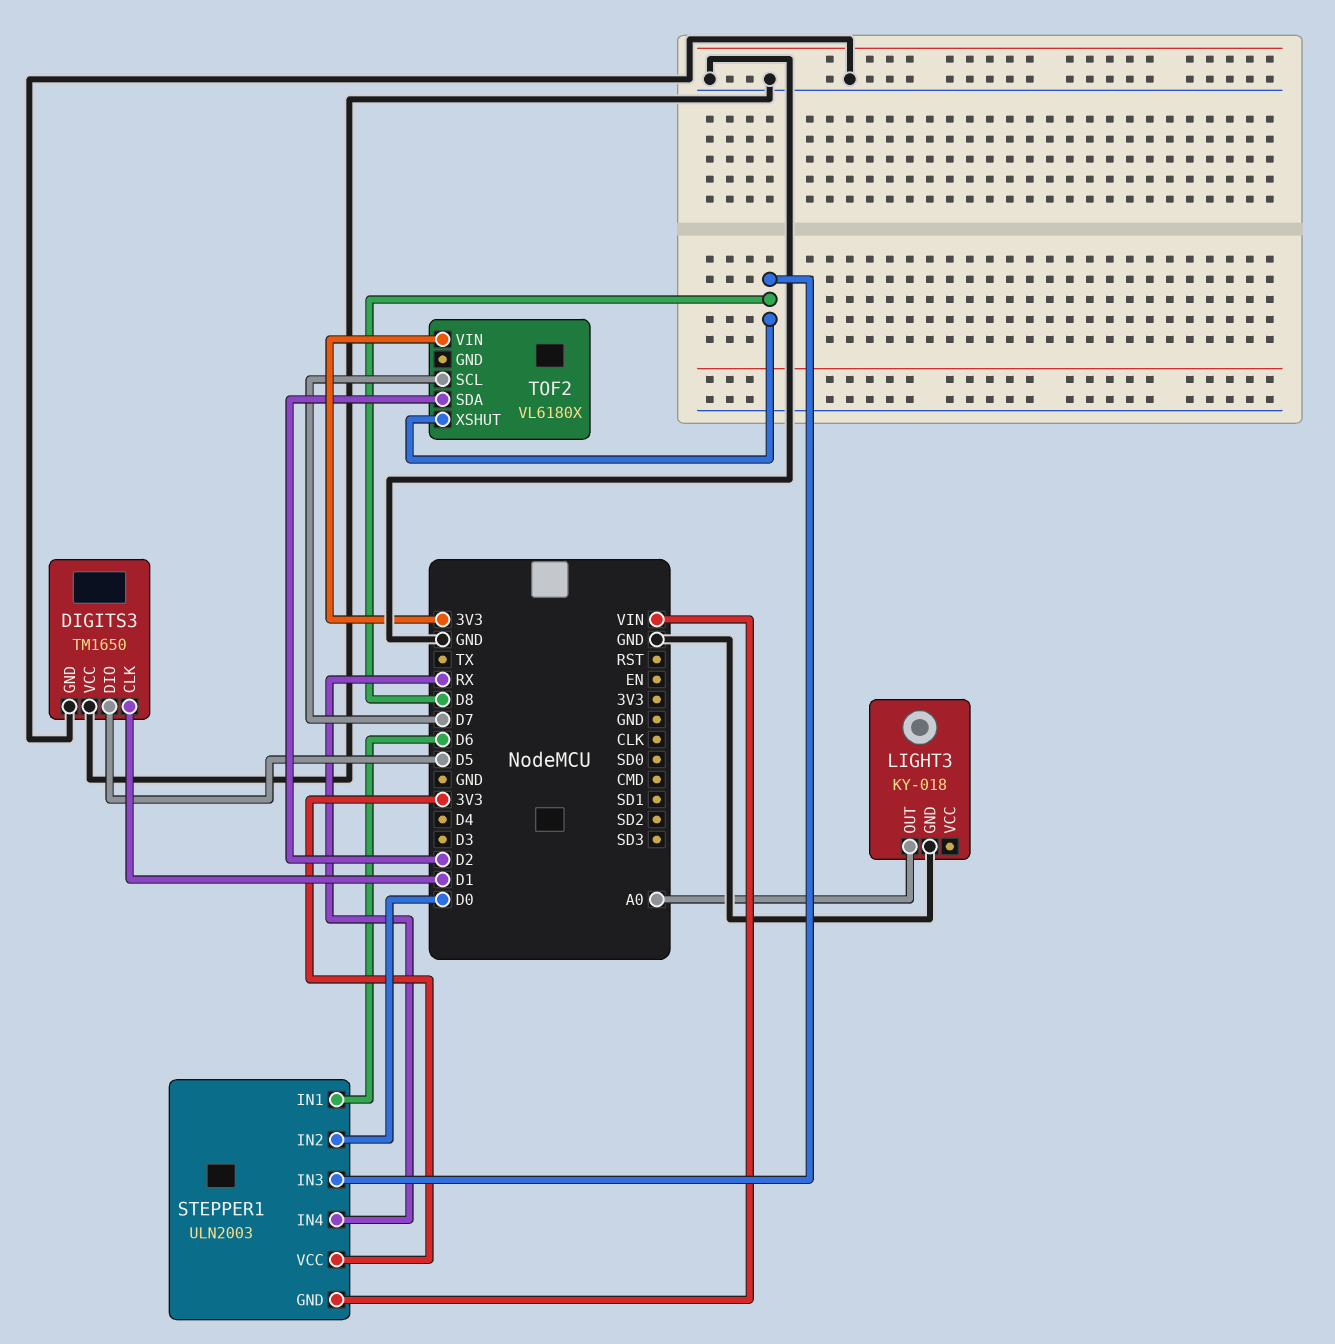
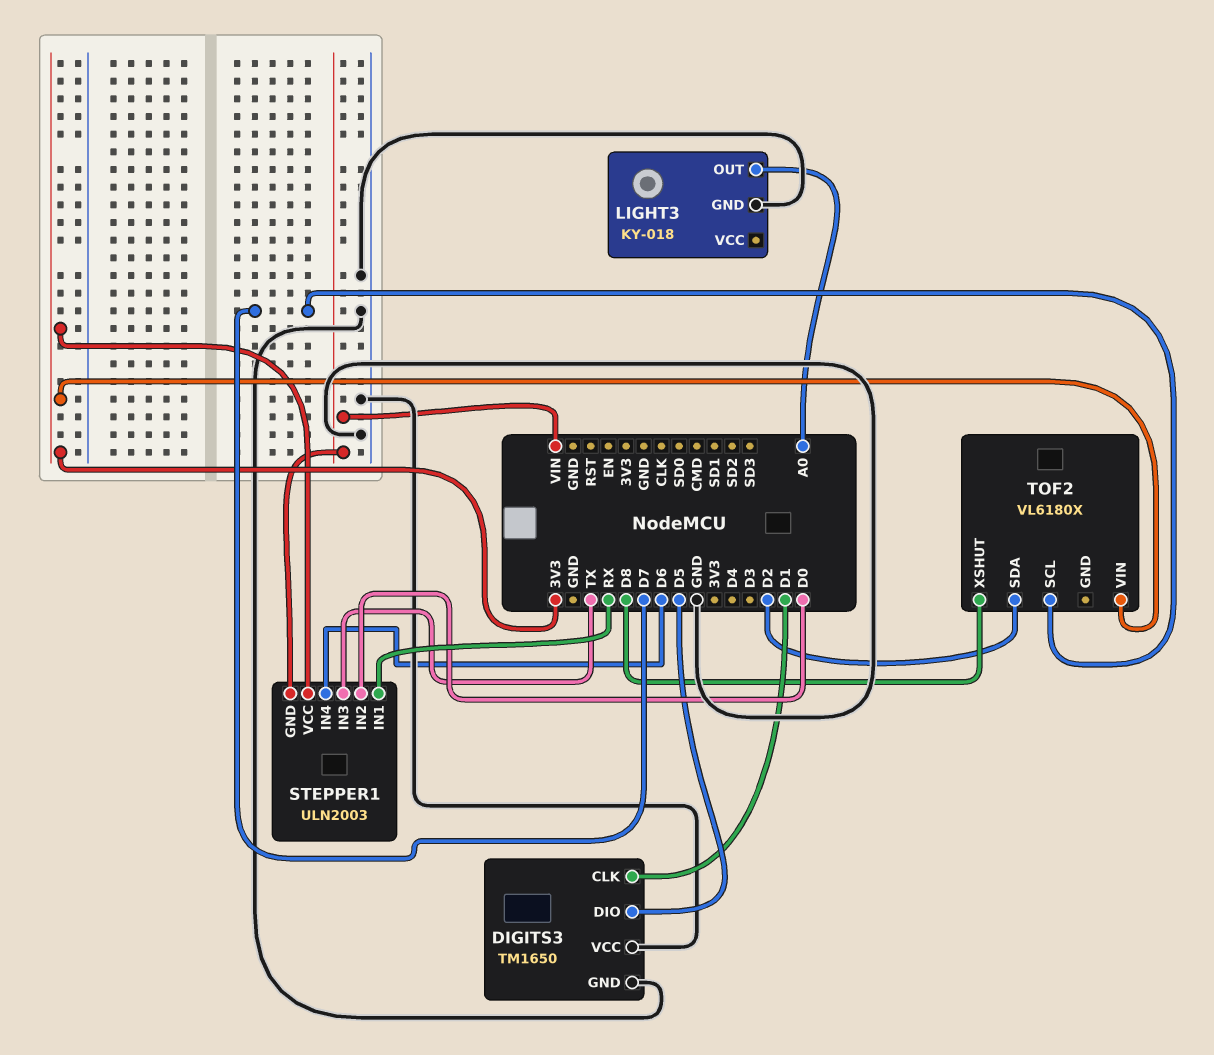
STEPPER1 pin IN1: D6 -> RX
STEPPER1 pin IN3: D8 -> TX
STEPPER1 pin IN4: RX -> D6

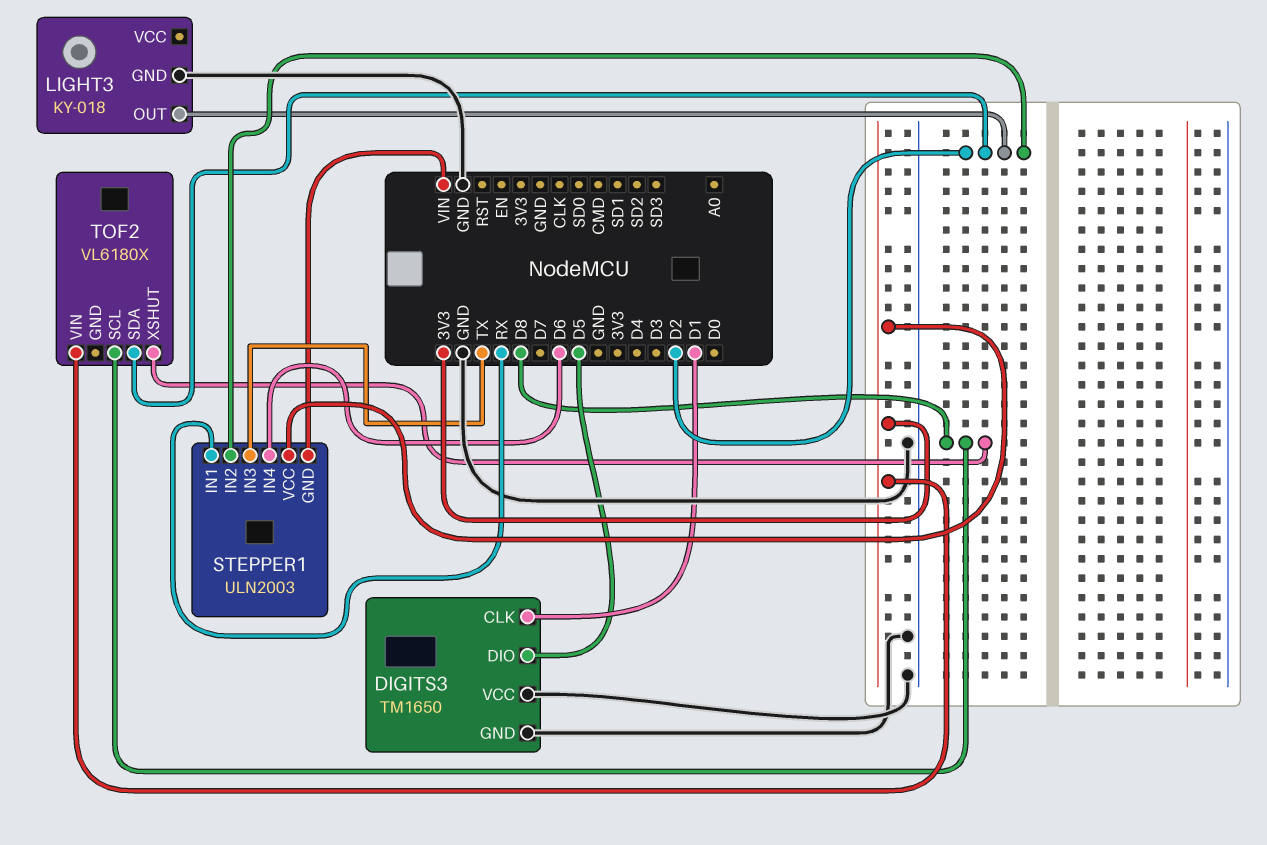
LIGHT3 pin OUT: A0 -> D2
STEPPER1 pin IN2: D0 -> D2
TOF2 pin SCL: D7 -> D8

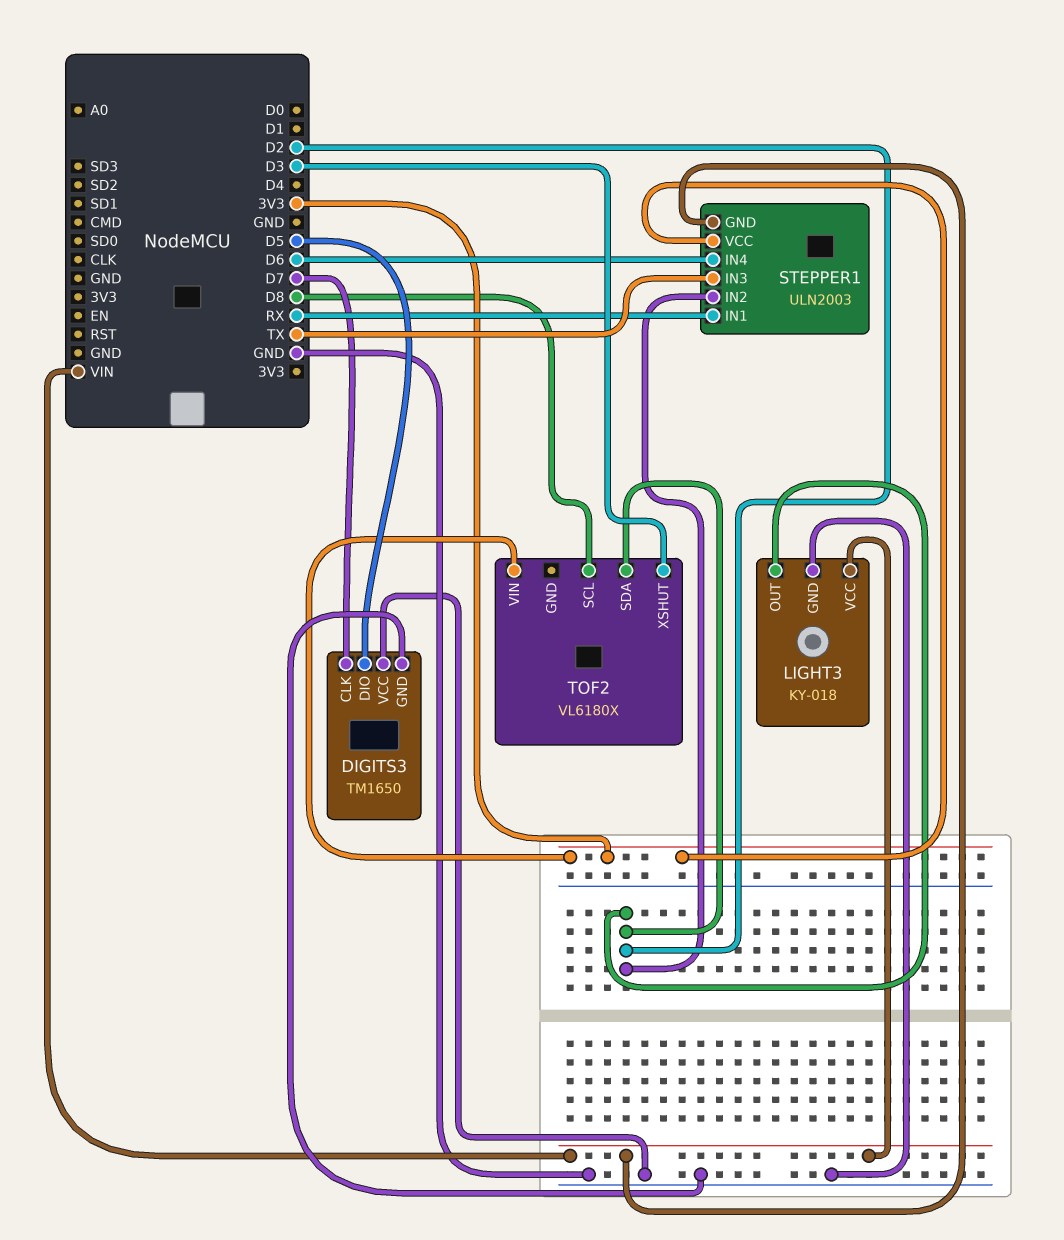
DIGITS3 pin CLK: D1 -> D7
LIGHT3 pin VCC: none -> VIN
TOF2 pin XSHUT: D8 -> D3

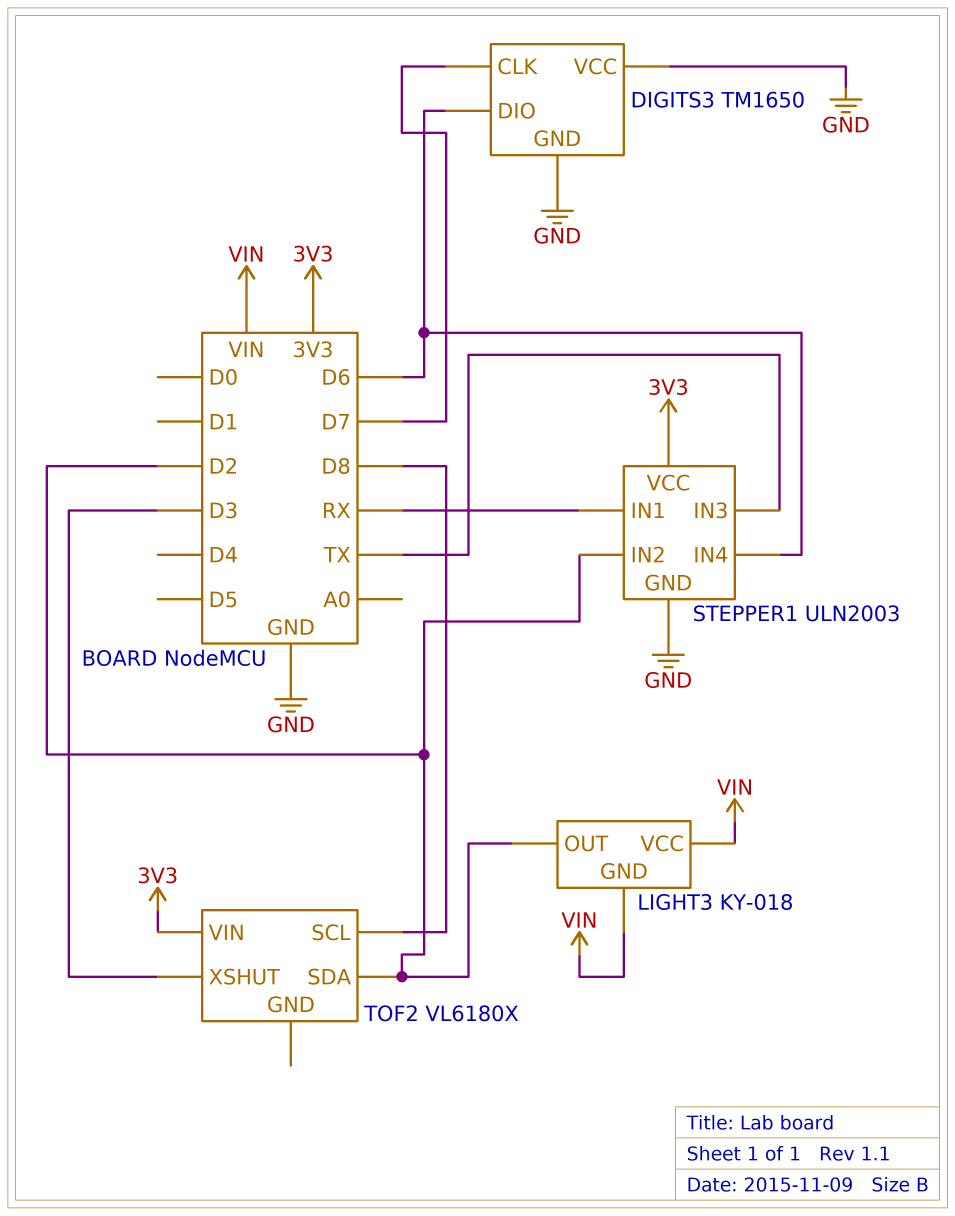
DIGITS3 pin DIO: D5 -> D6
LIGHT3 pin GND: GND -> VIN
STEPPER1 pin GND: VIN -> GND

